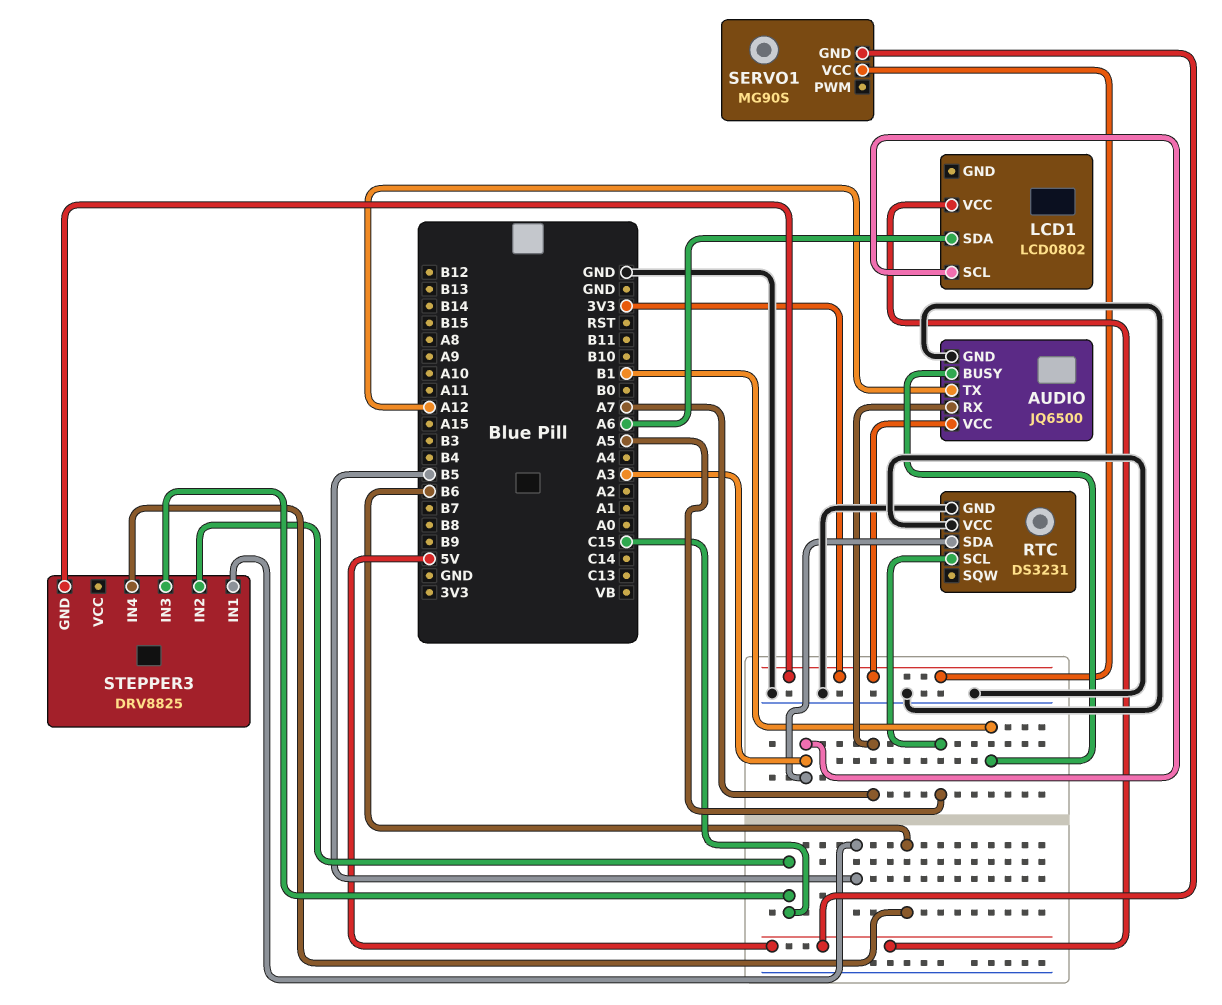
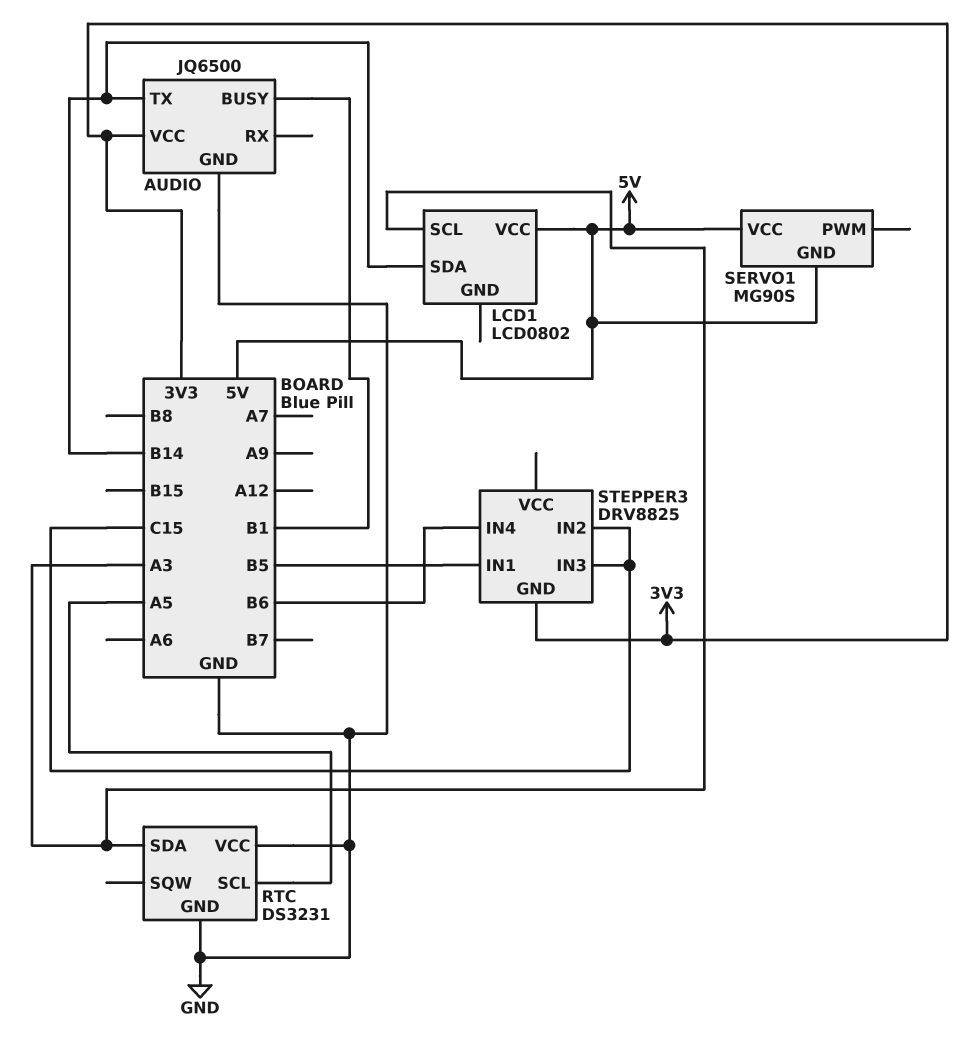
AUDIO pin RX: A7 -> none
AUDIO pin TX: A12 -> B14
LCD1 pin SDA: A6 -> B14
SERVO1 pin VCC: 3V3 -> 5V

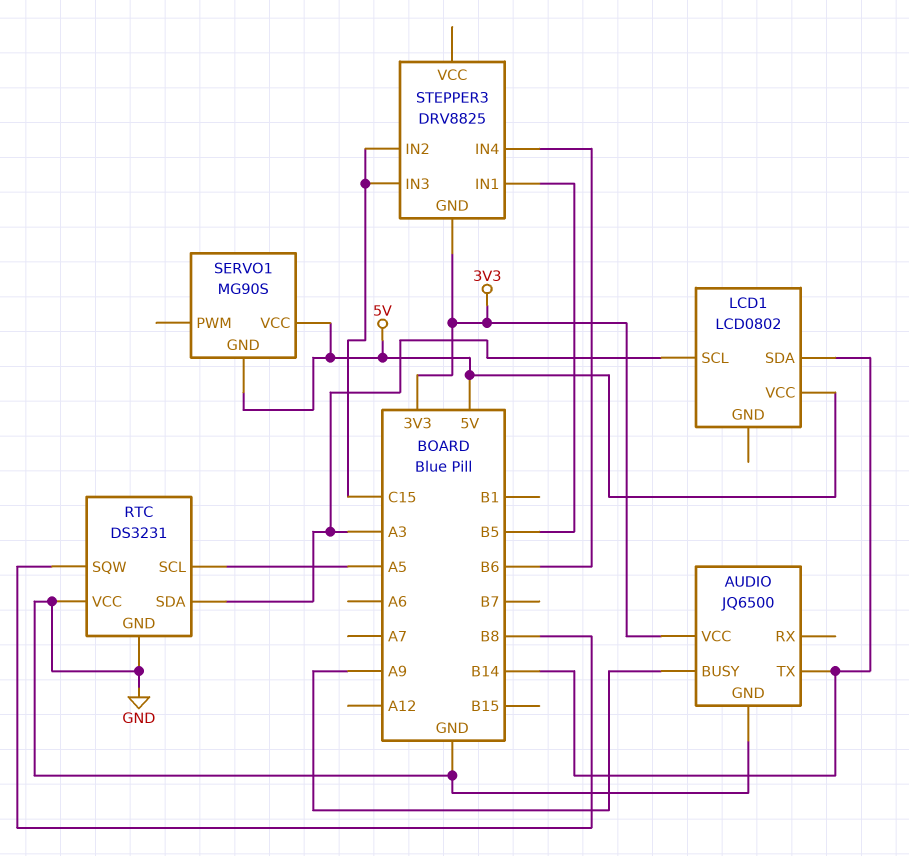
AUDIO pin BUSY: B1 -> A9
RTC pin SQW: none -> B8

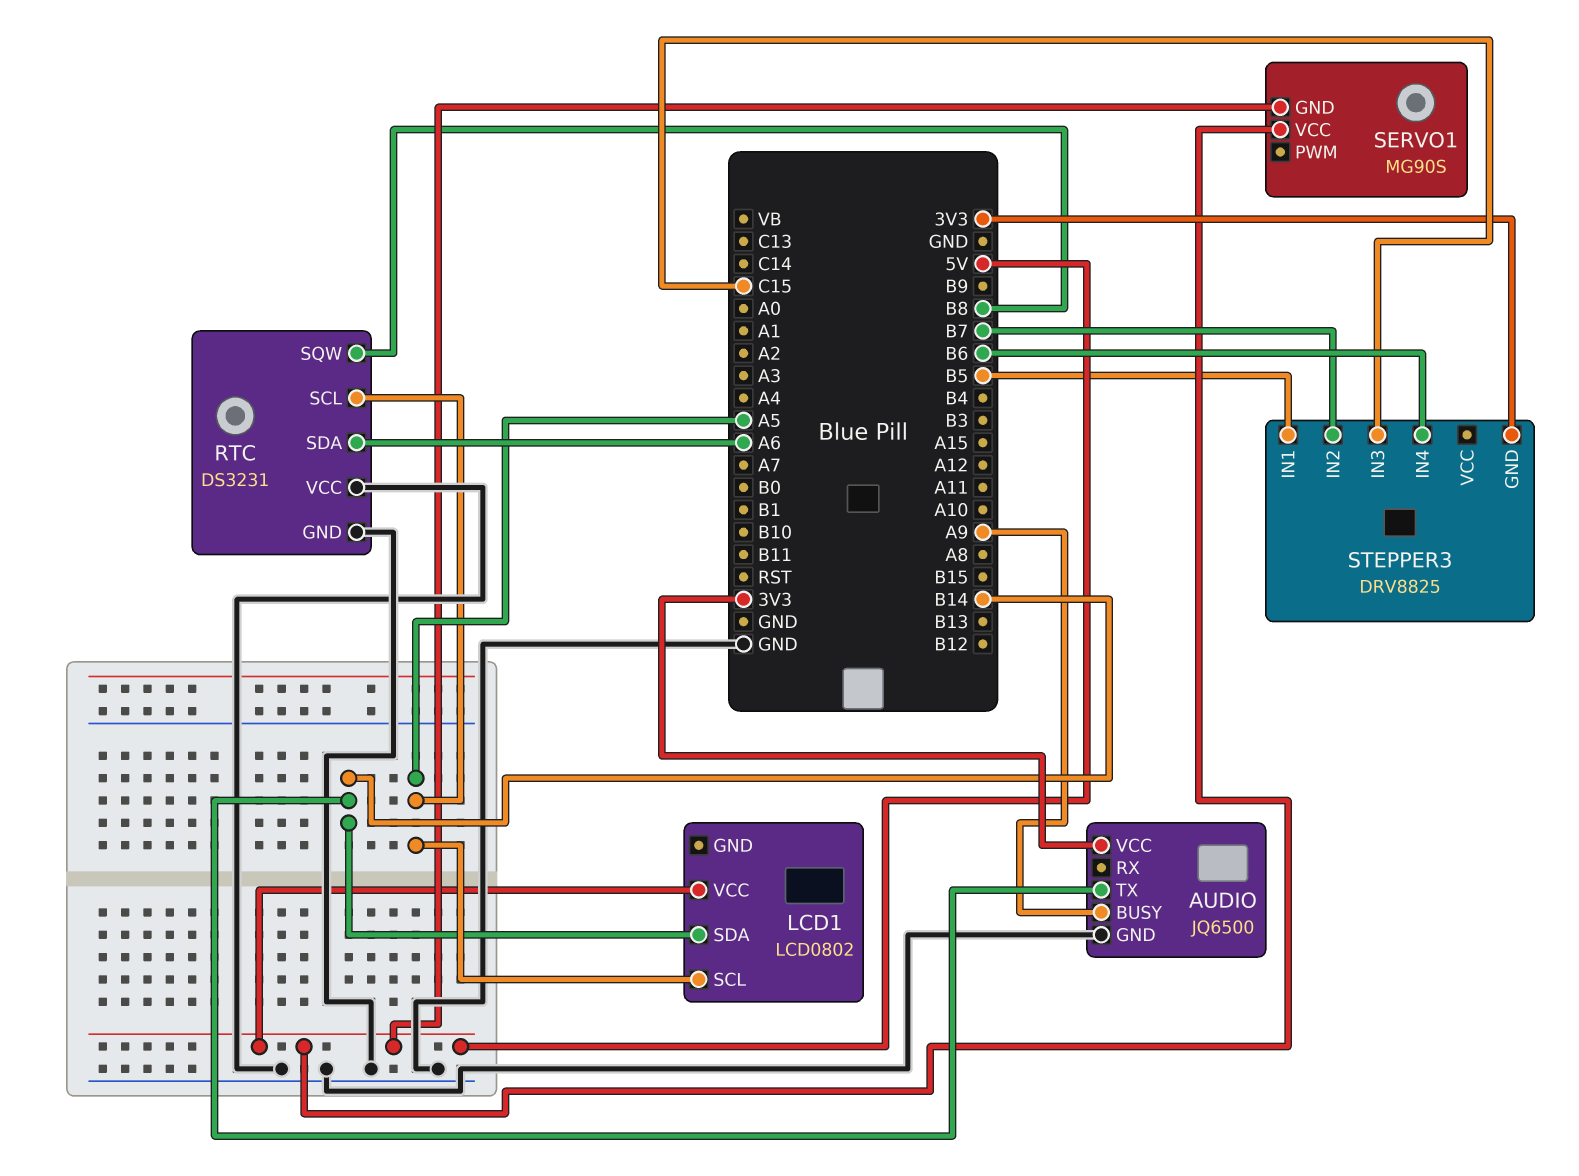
LCD1 pin SCL: A3 -> A5
RTC pin SDA: A3 -> A6
STEPPER3 pin IN2: C15 -> B7

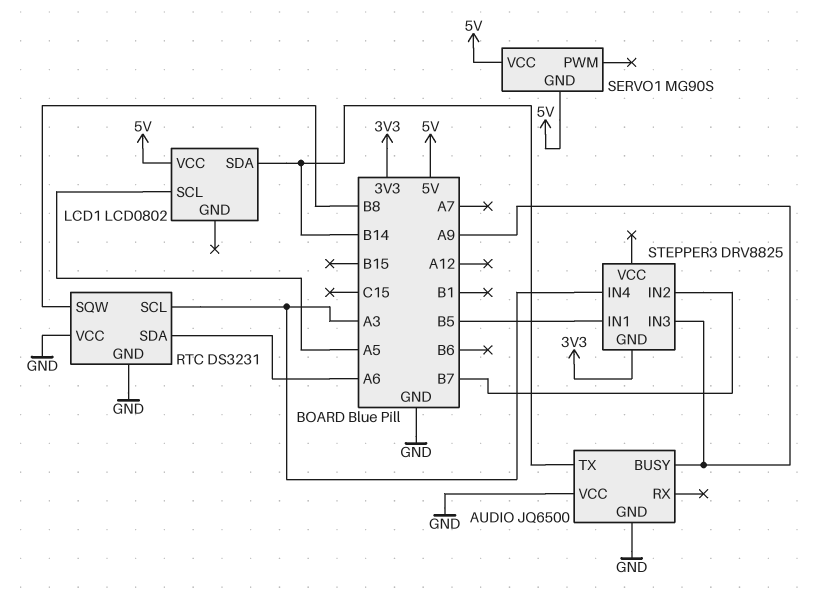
AUDIO pin VCC: 3V3 -> GND
RTC pin SCL: A5 -> A3
STEPPER3 pin IN3: C15 -> A9
STEPPER3 pin IN4: B6 -> A3

